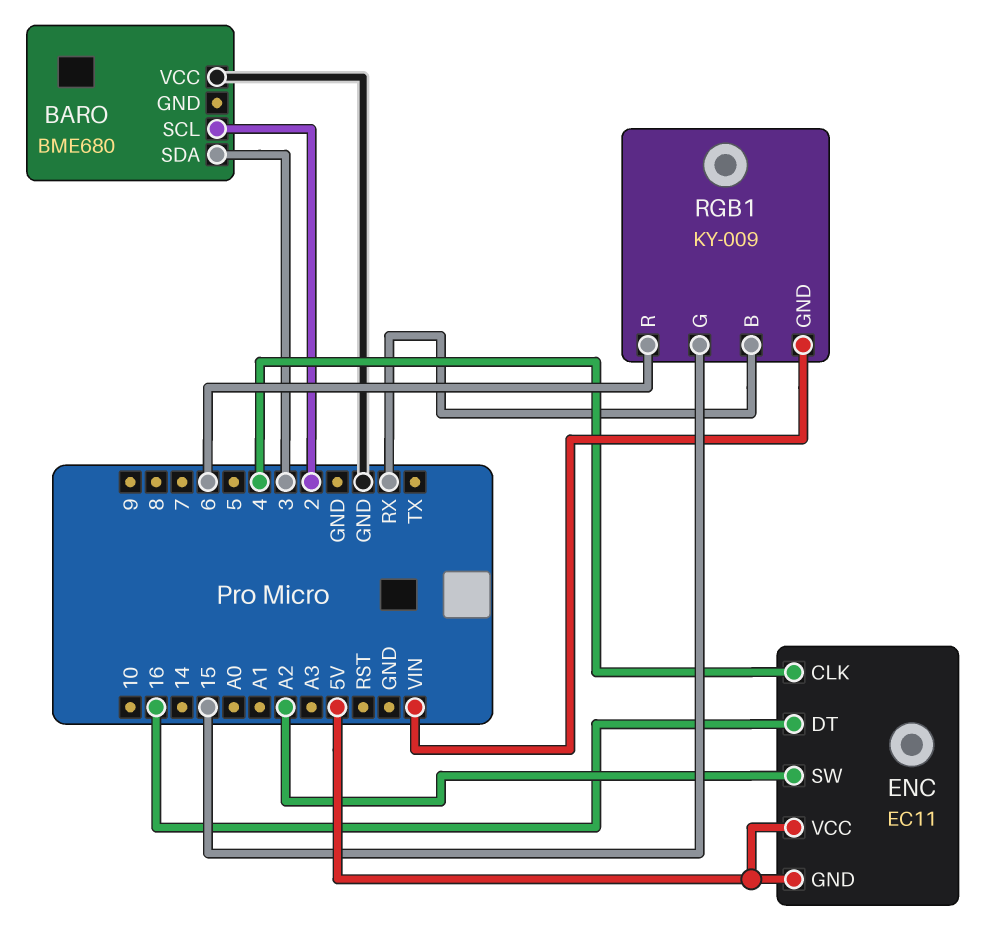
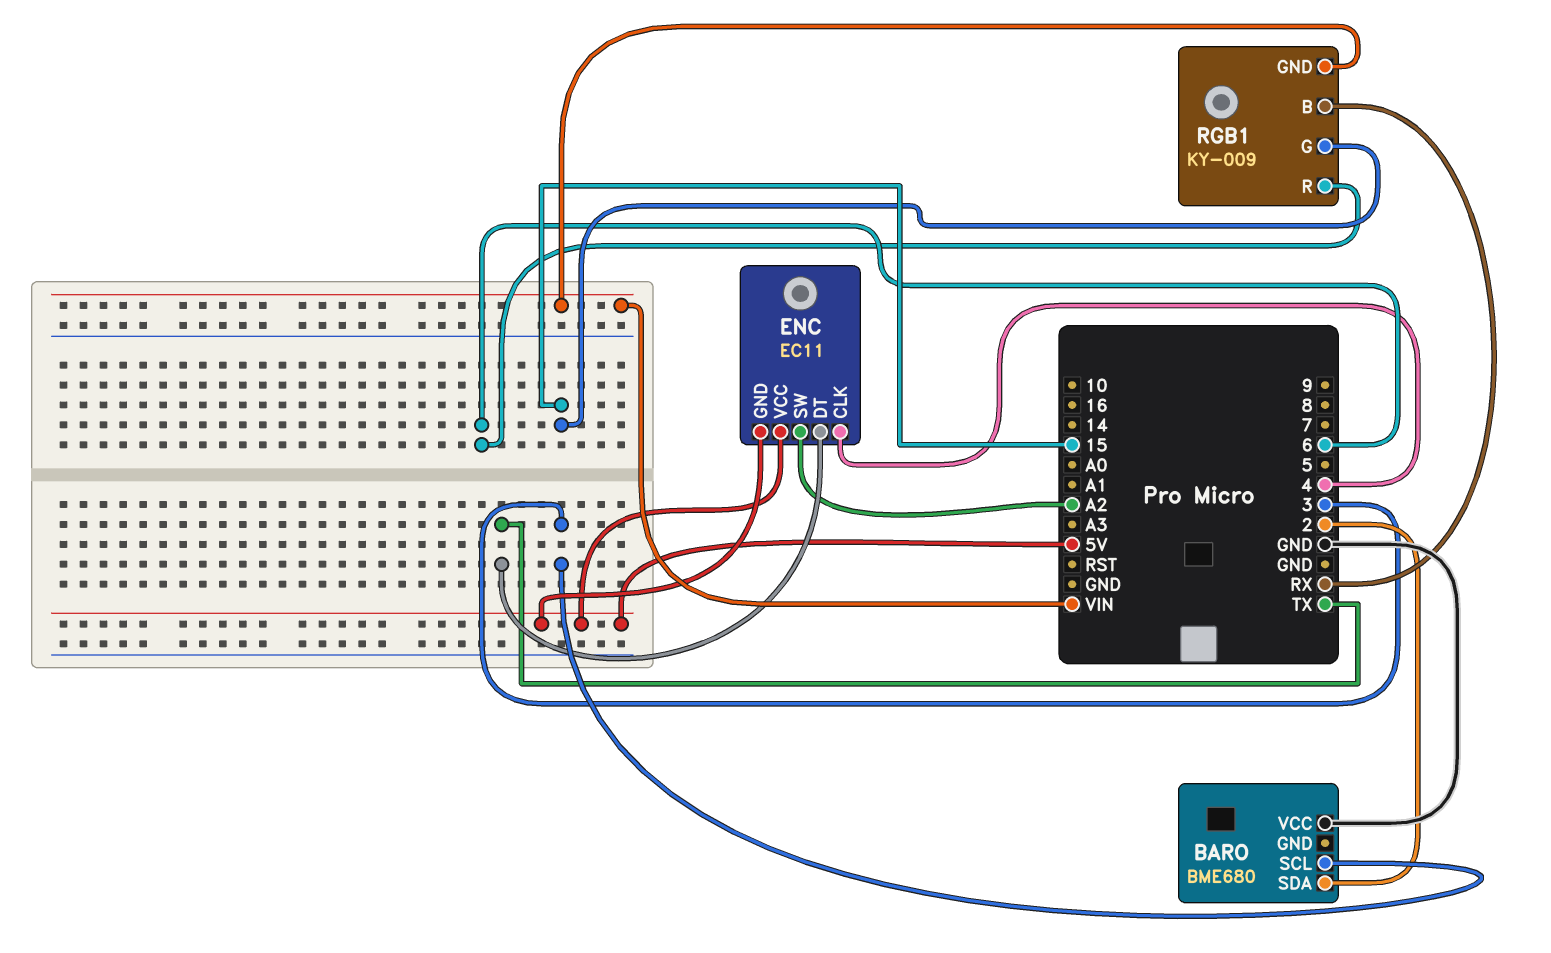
BARO pin SCL: 2 -> 3
BARO pin SDA: 3 -> 2
ENC pin DT: 16 -> TX

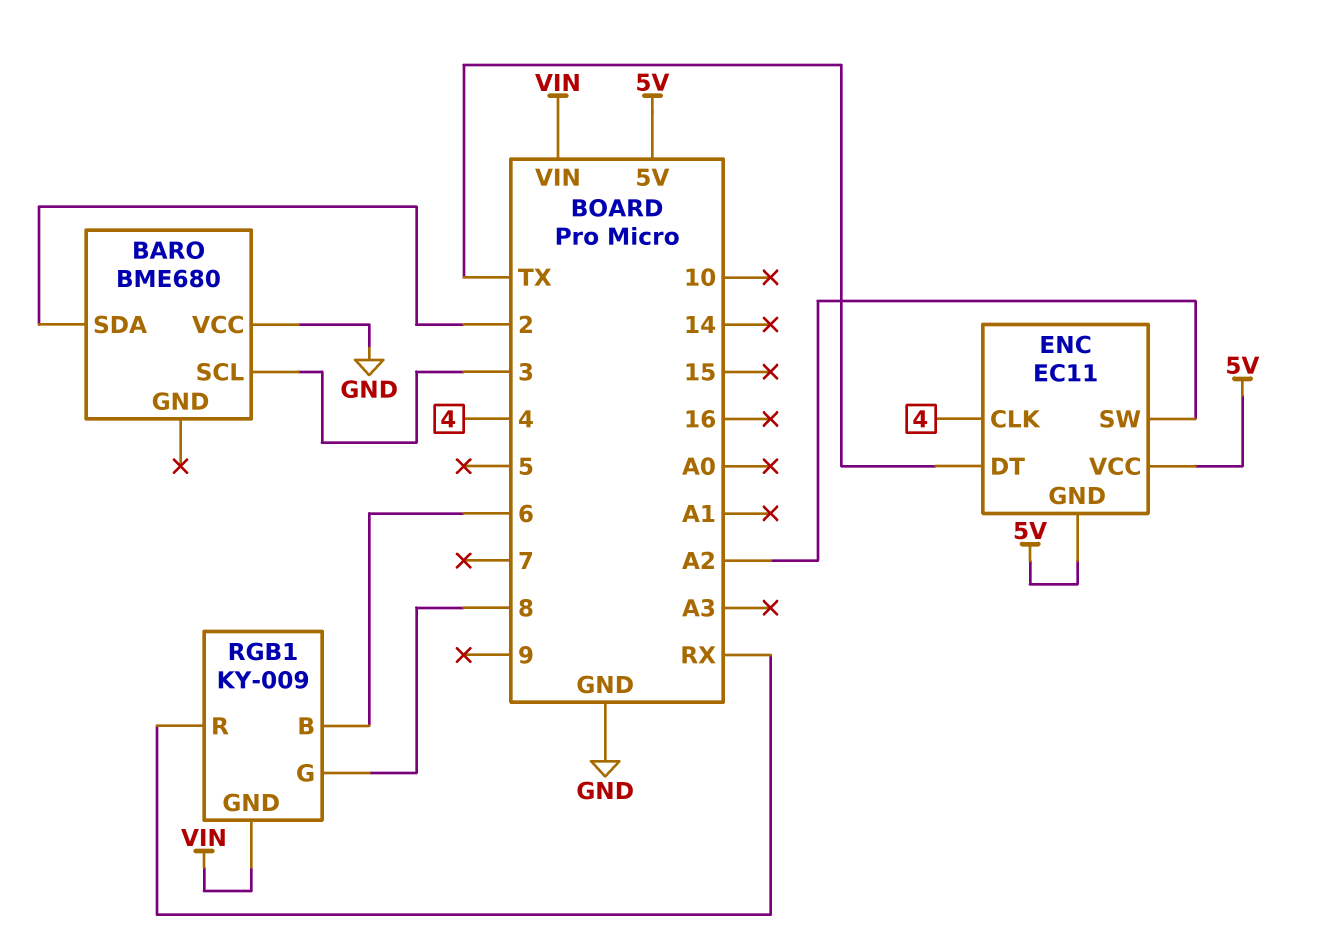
RGB1 pin B: RX -> 6
RGB1 pin G: 15 -> 8
RGB1 pin R: 6 -> RX

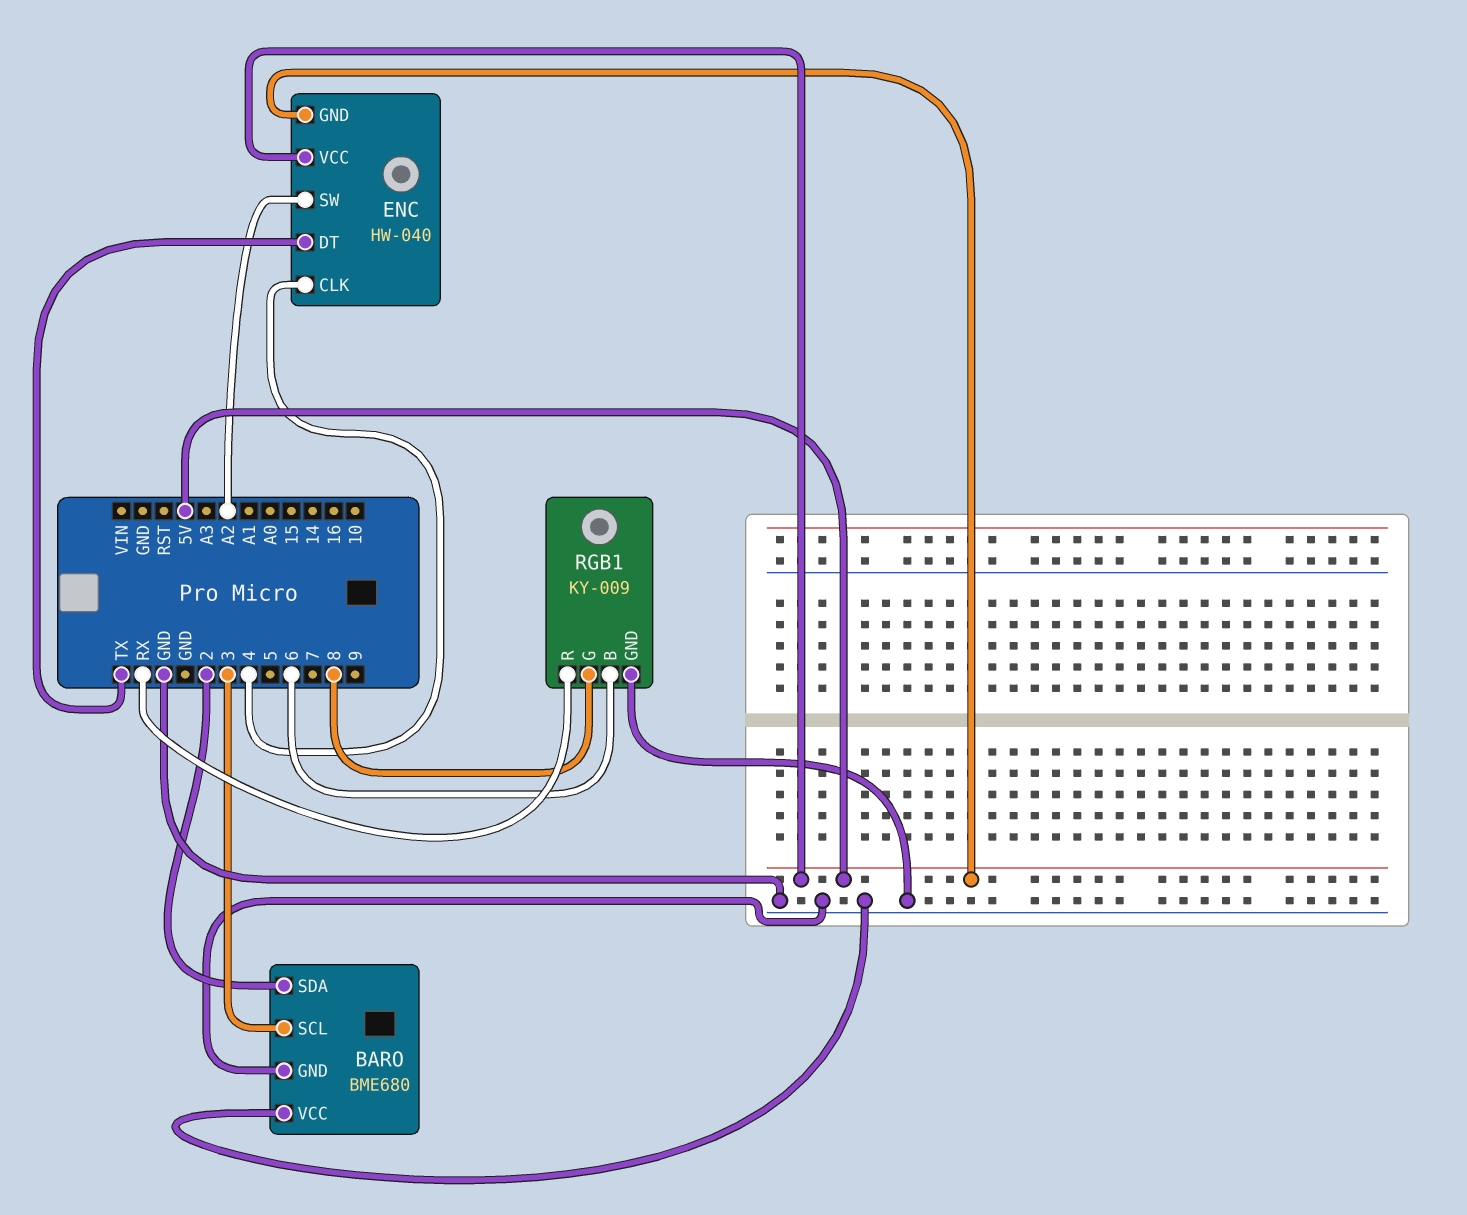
BARO pin GND: none -> GND
ENC: EC11 -> HW-040
RGB1 pin GND: VIN -> GND

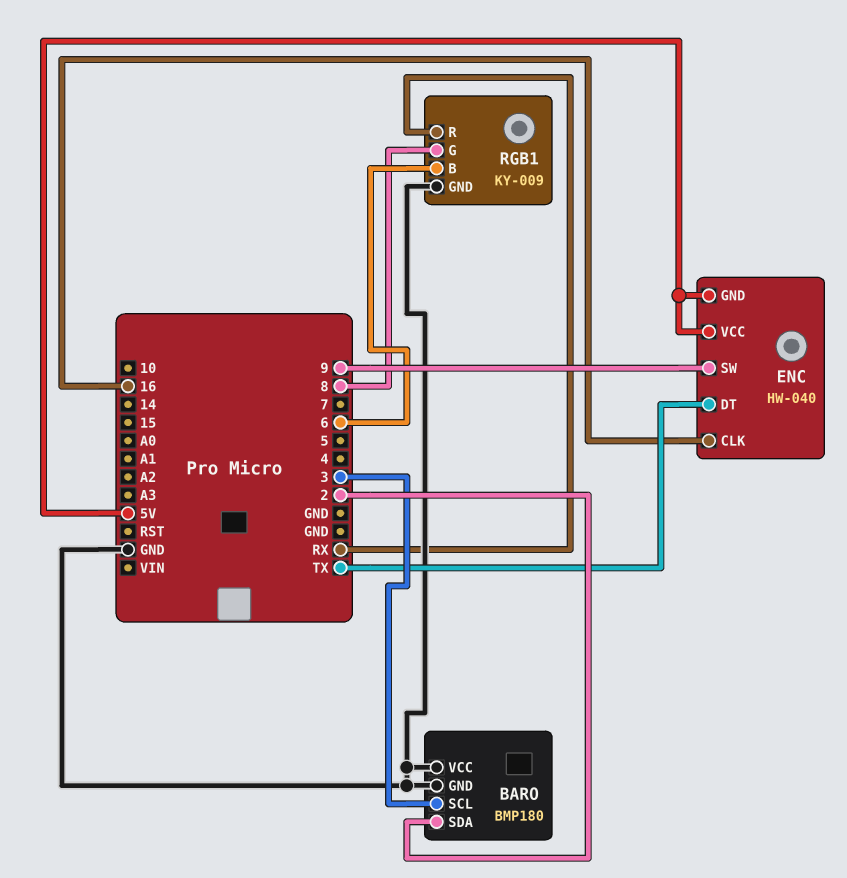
BARO: BME680 -> BMP180
ENC pin CLK: 4 -> 16
ENC pin SW: A2 -> 9

